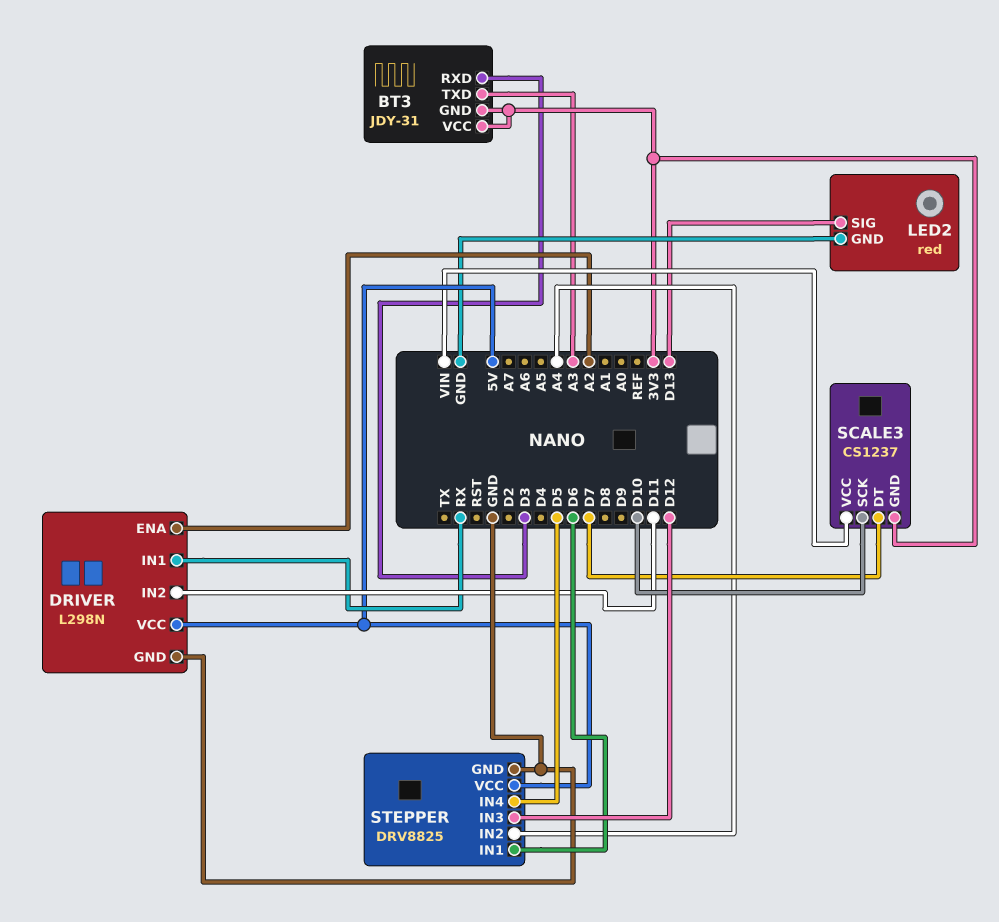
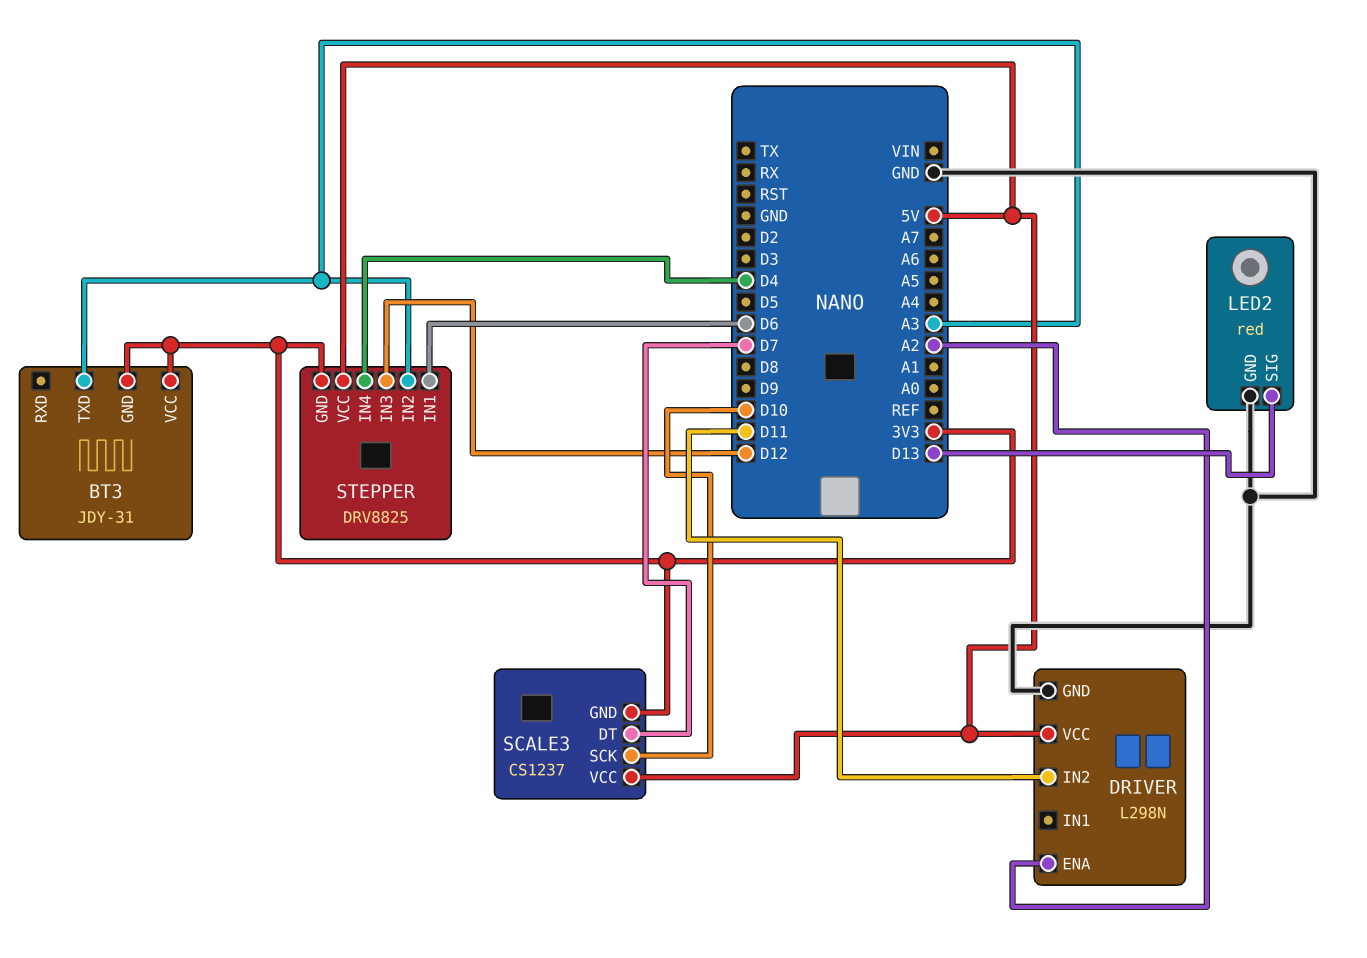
BT3 pin RXD: D3 -> none
DRIVER pin IN1: RX -> none
SCALE3 pin VCC: VIN -> 5V
STEPPER pin GND: GND -> 3V3
STEPPER pin IN2: A4 -> A3
STEPPER pin IN4: D5 -> D4

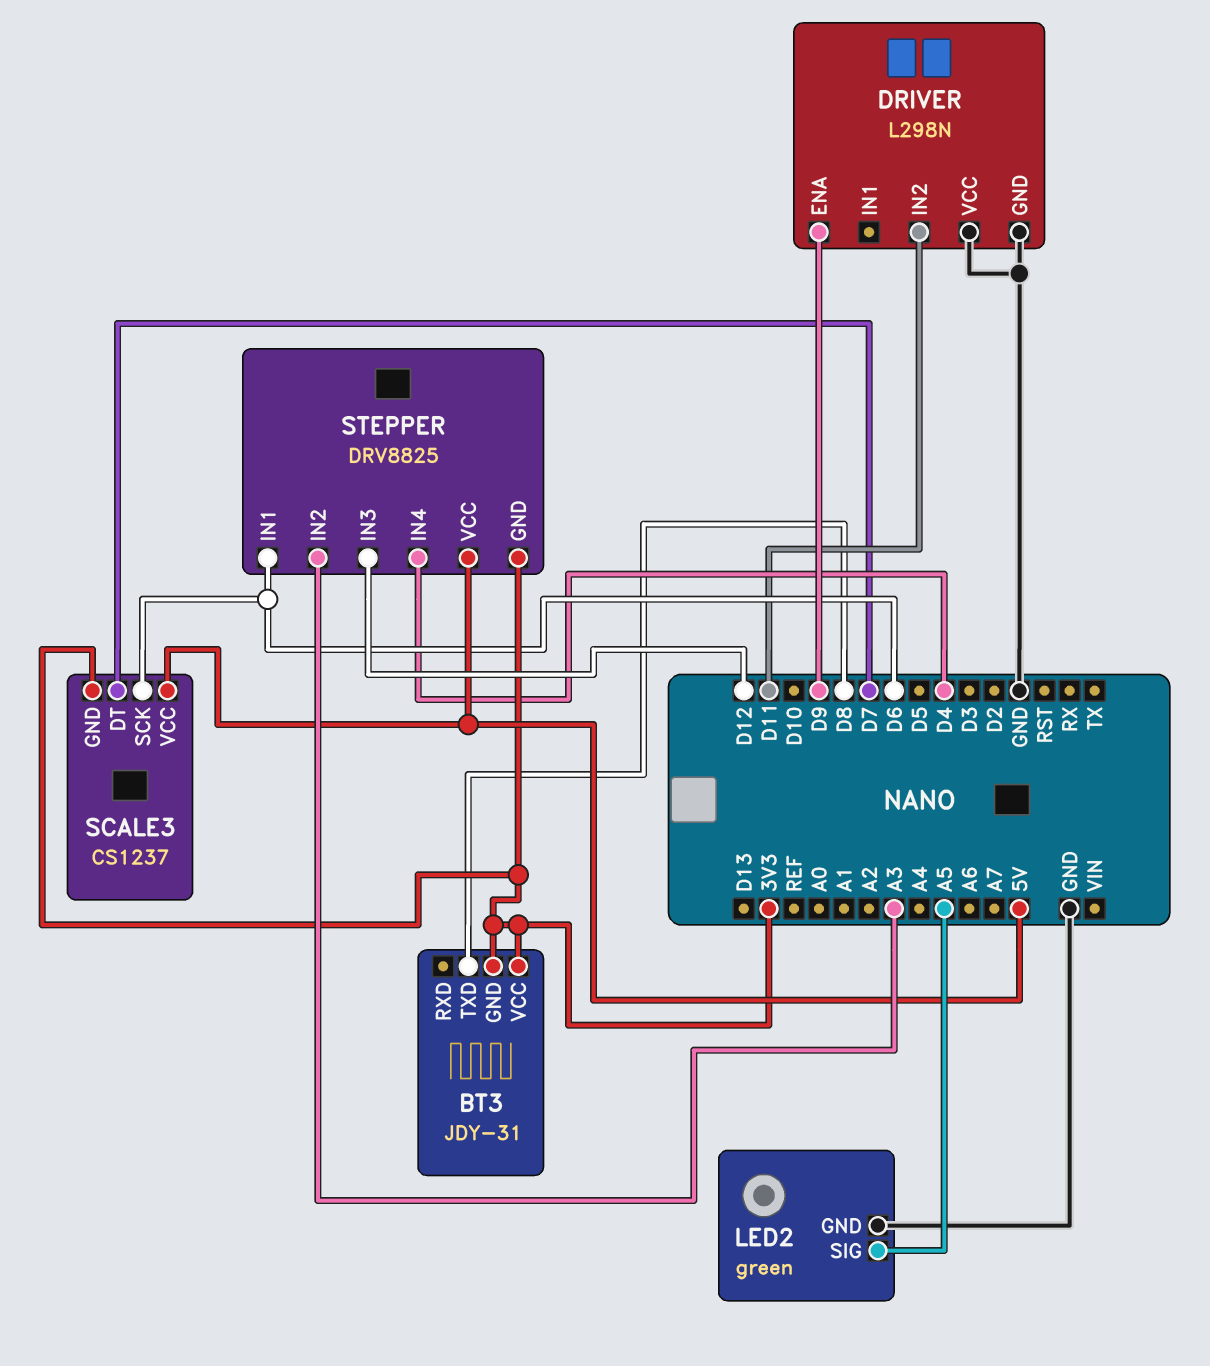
BT3 pin TXD: A3 -> D8
DRIVER pin ENA: A2 -> D9
DRIVER pin VCC: 5V -> GND
LED2: red -> green
LED2 pin SIG: D13 -> A5
SCALE3 pin SCK: D10 -> D6

